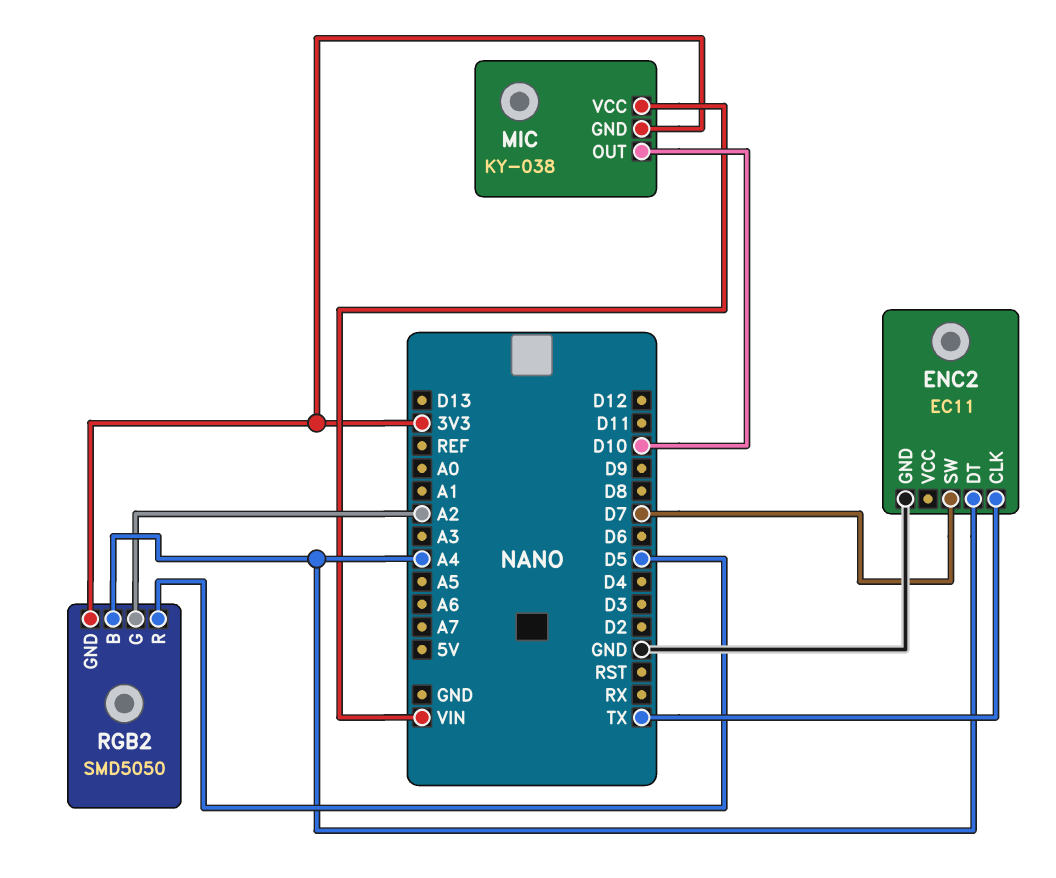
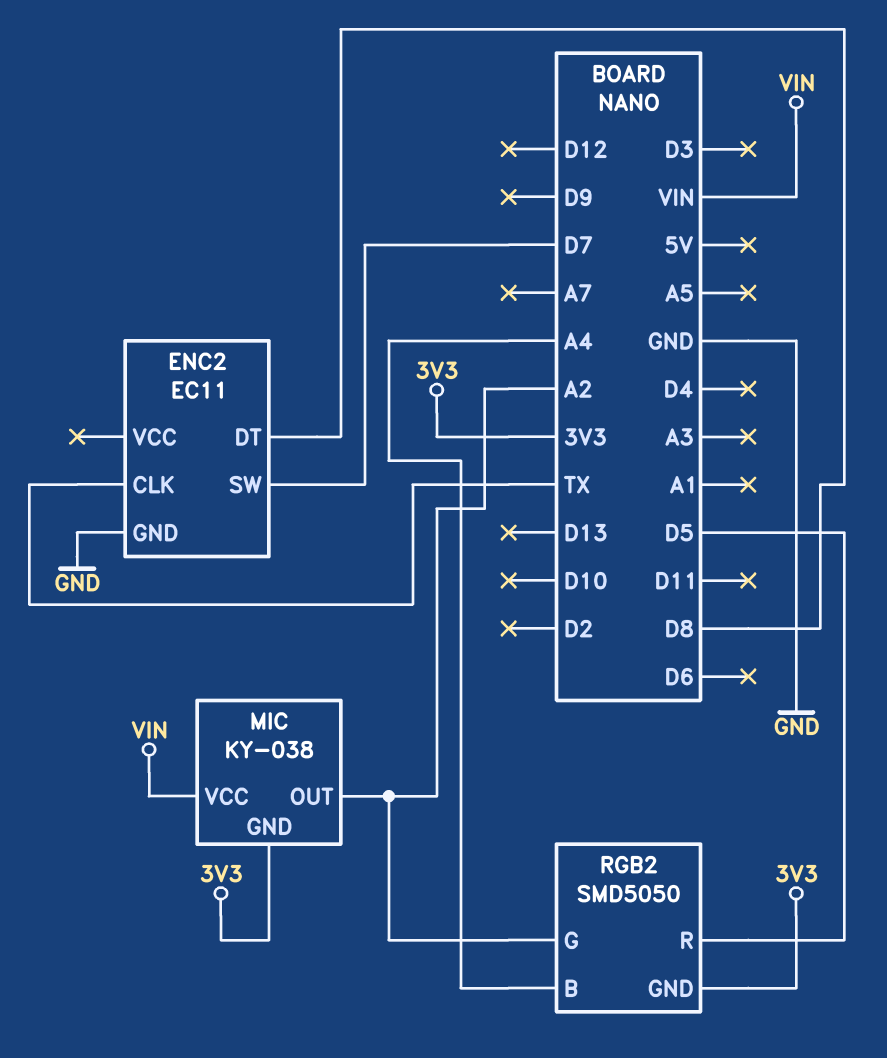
ENC2 pin DT: A4 -> D8
MIC pin OUT: D10 -> A2

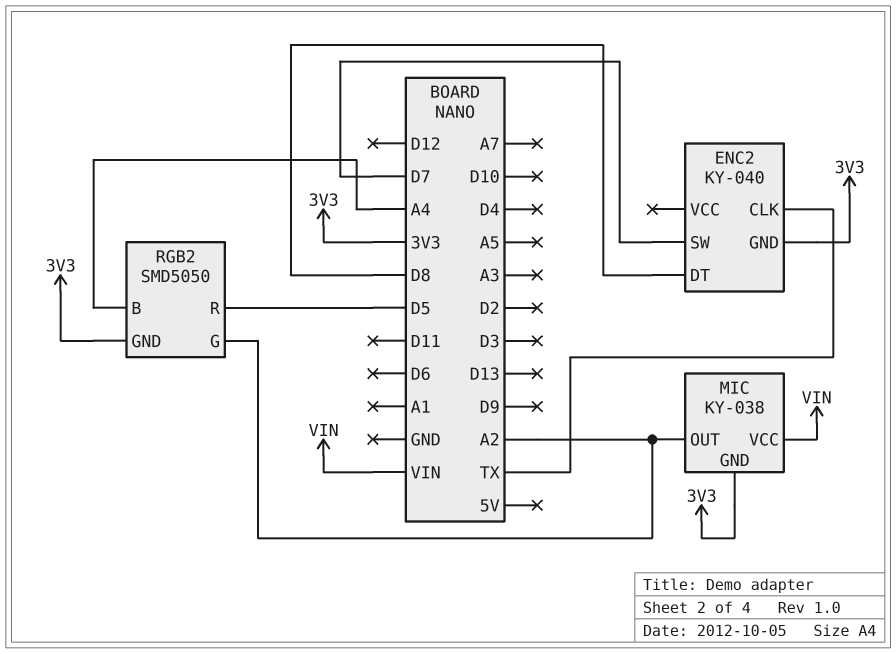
ENC2: EC11 -> KY-040
ENC2 pin GND: GND -> 3V3

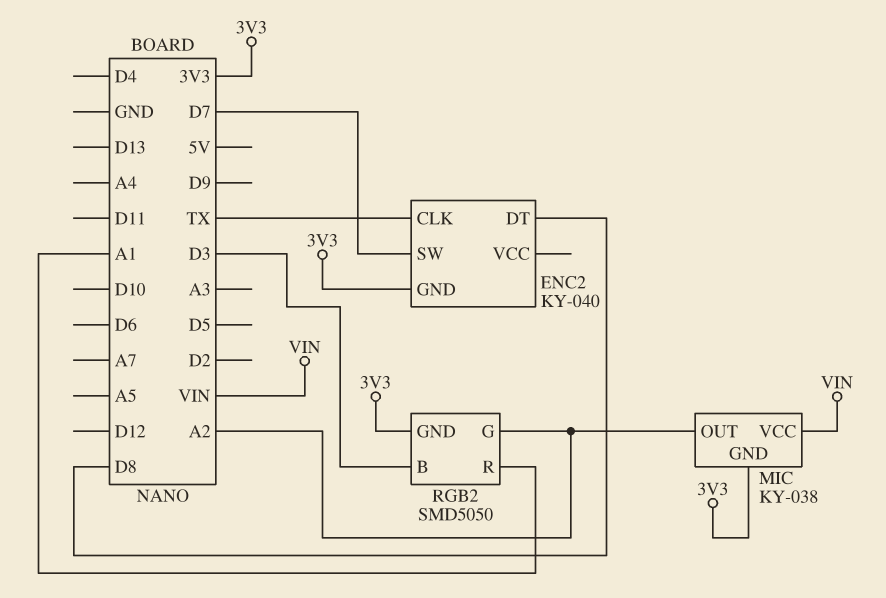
RGB2 pin B: A4 -> D3
RGB2 pin R: D5 -> A1

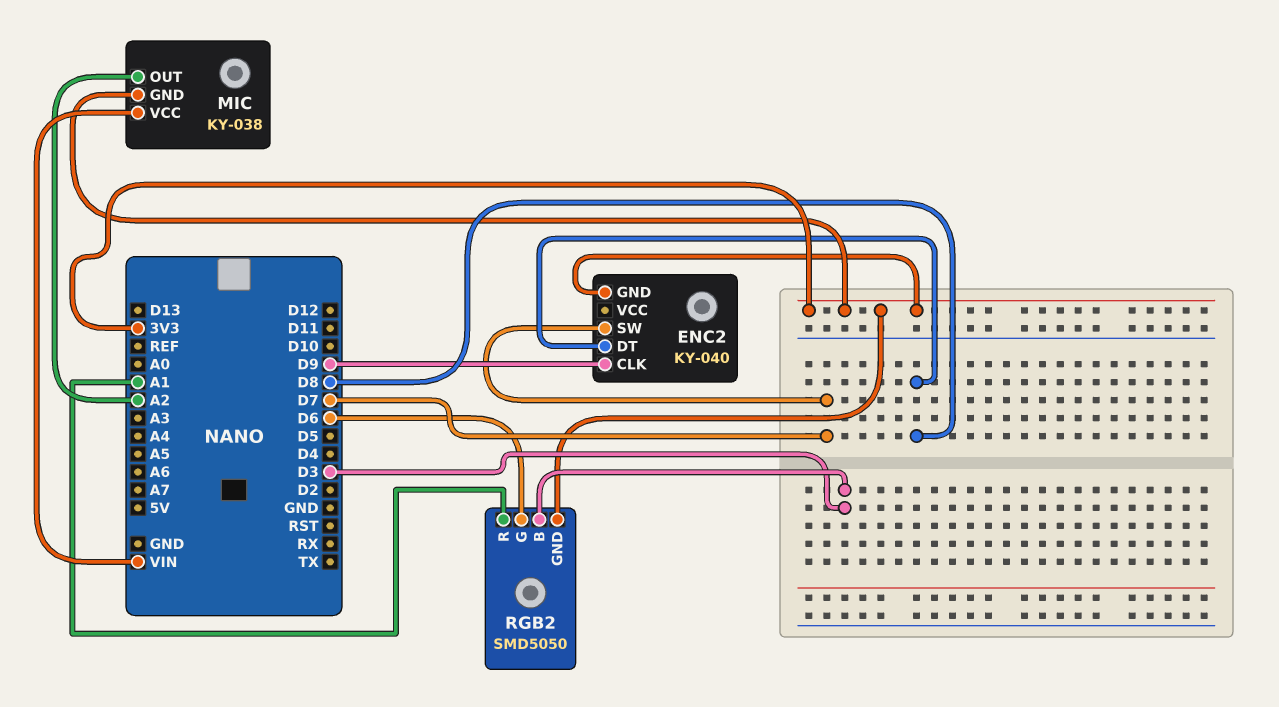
ENC2 pin CLK: TX -> D9
RGB2 pin G: A2 -> D6

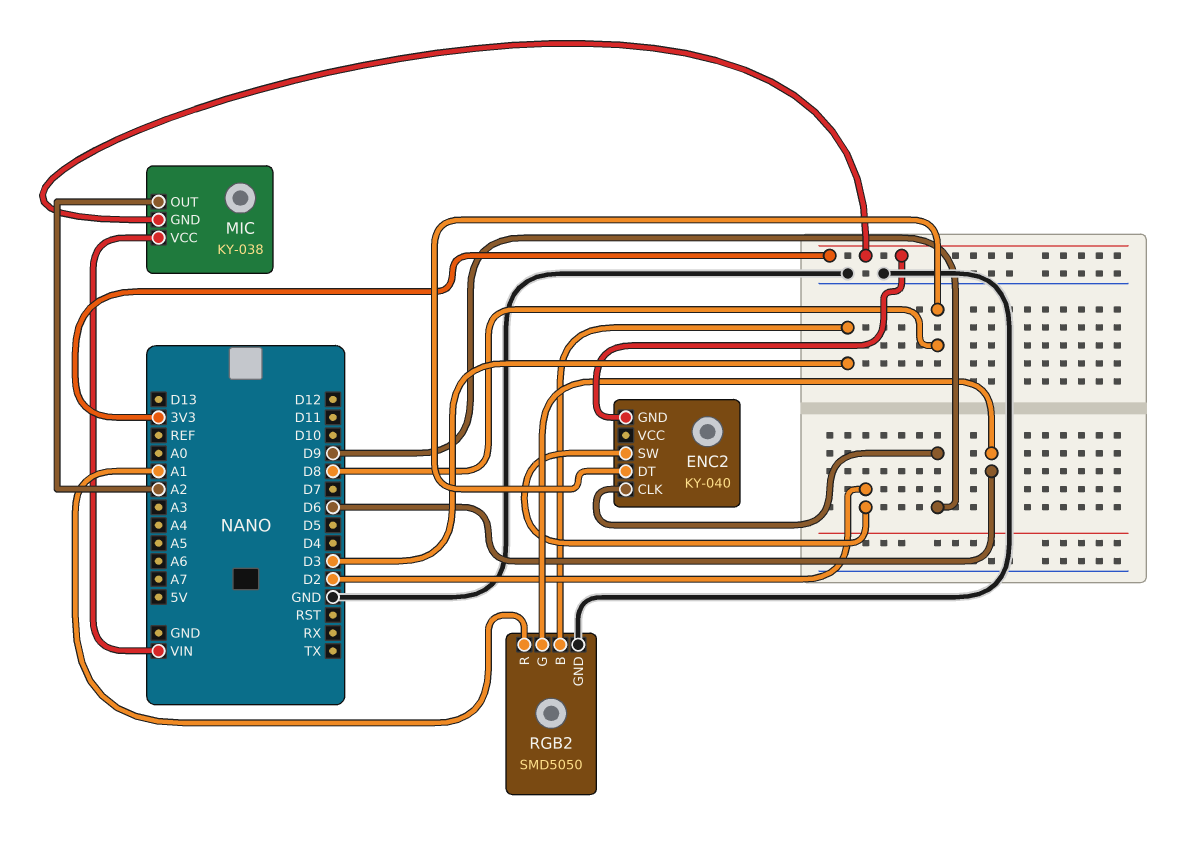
ENC2 pin SW: D7 -> D2
RGB2 pin GND: 3V3 -> GND

